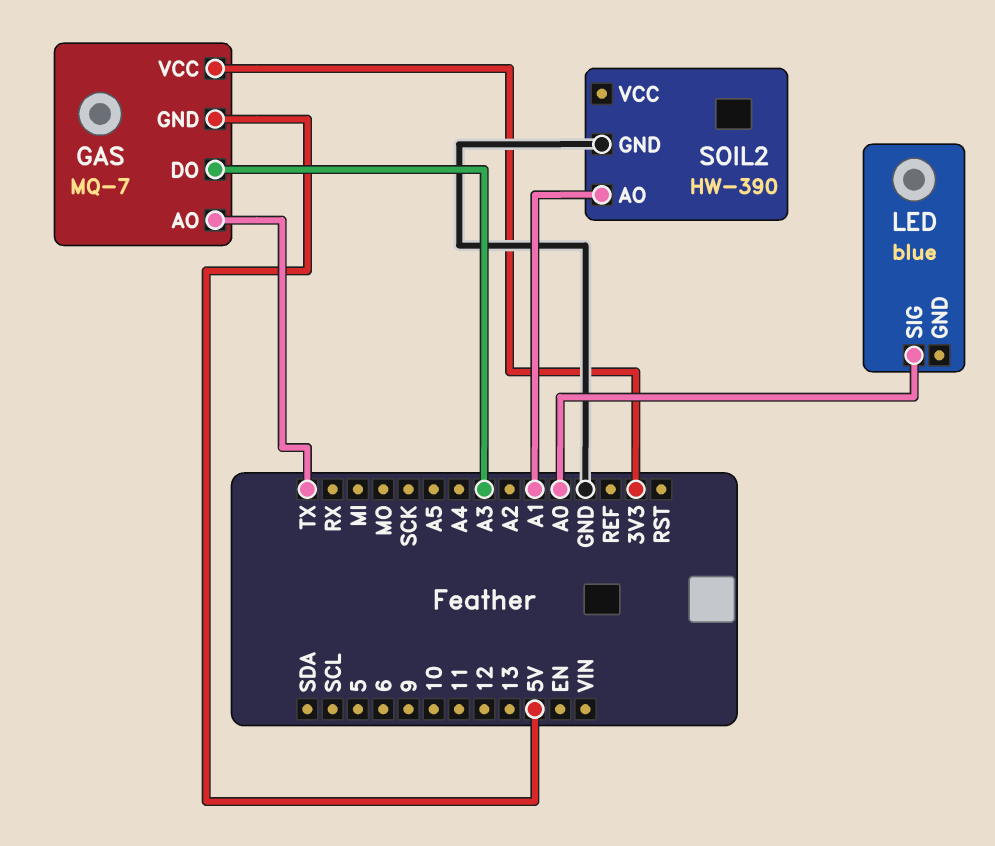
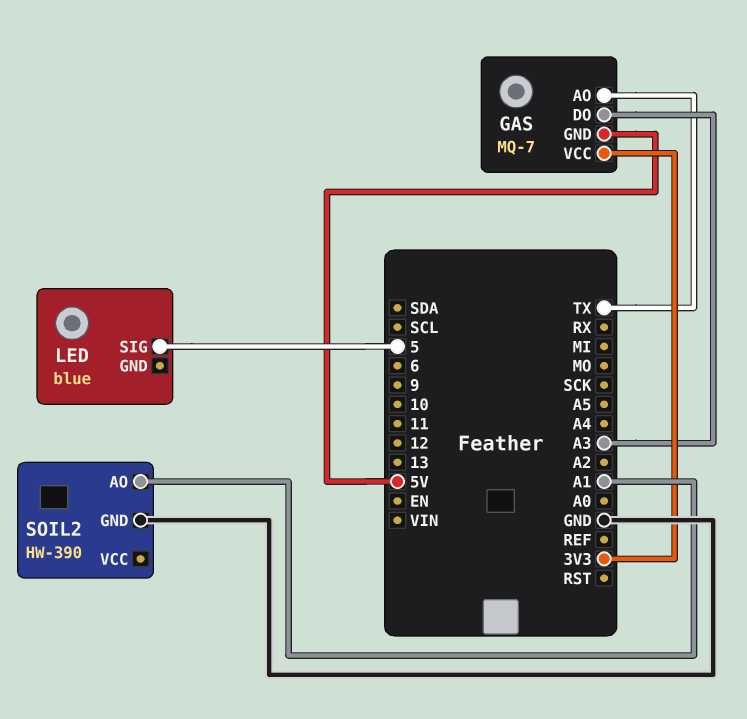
LED pin SIG: A0 -> 5

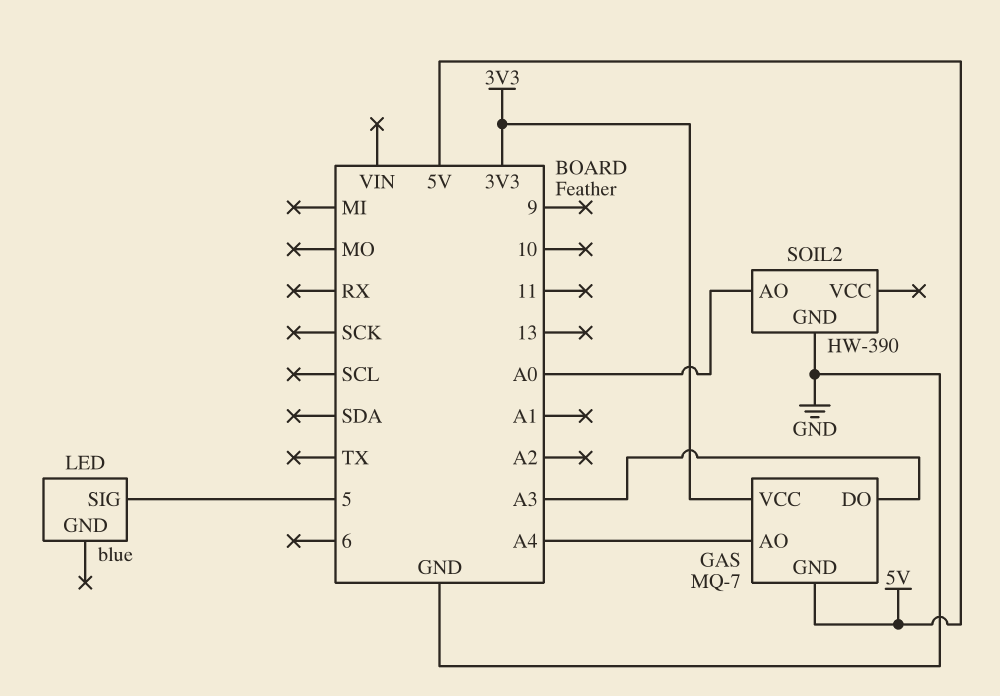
GAS pin AO: TX -> A4
SOIL2 pin AO: A1 -> A0

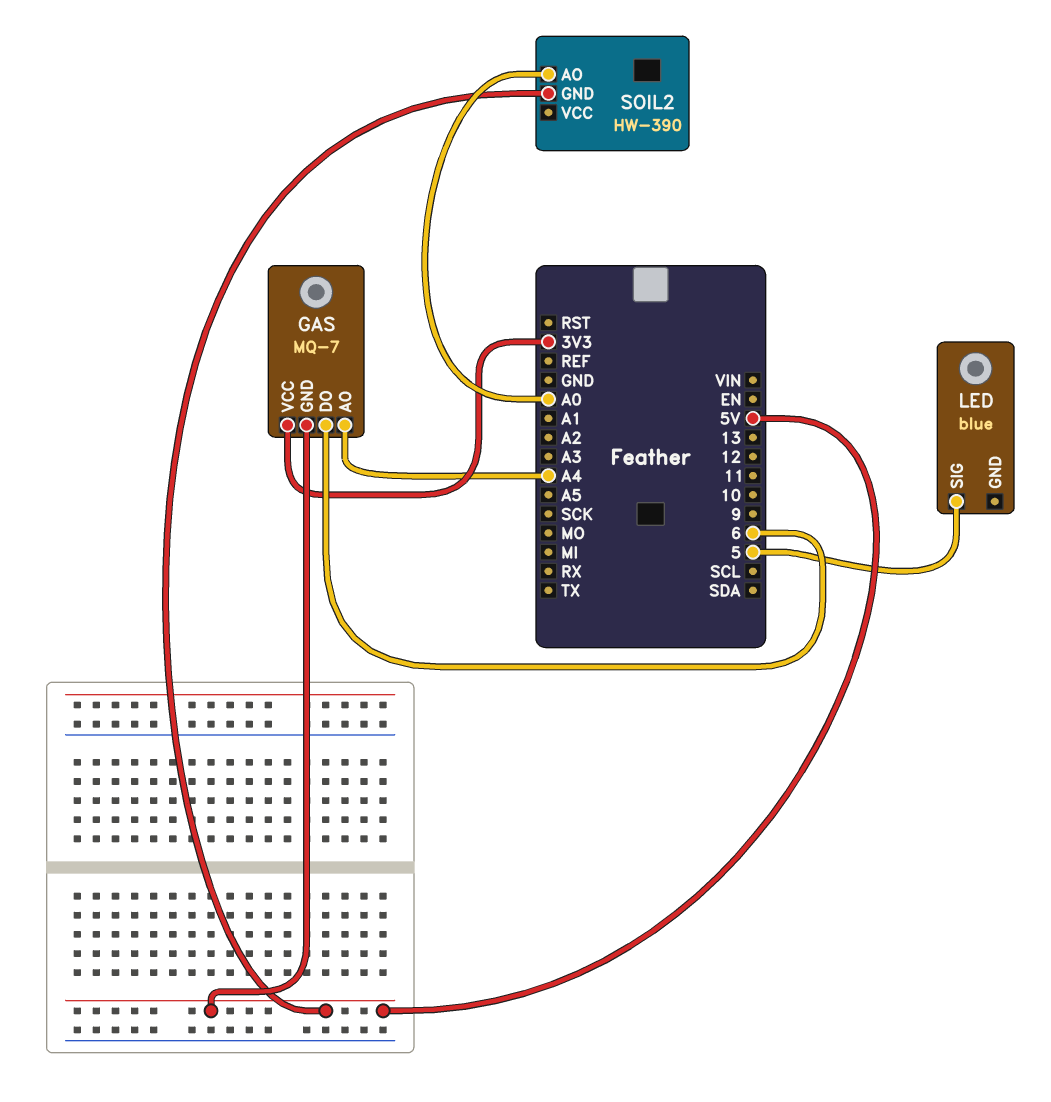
GAS pin DO: A3 -> 6
SOIL2 pin GND: GND -> 5V

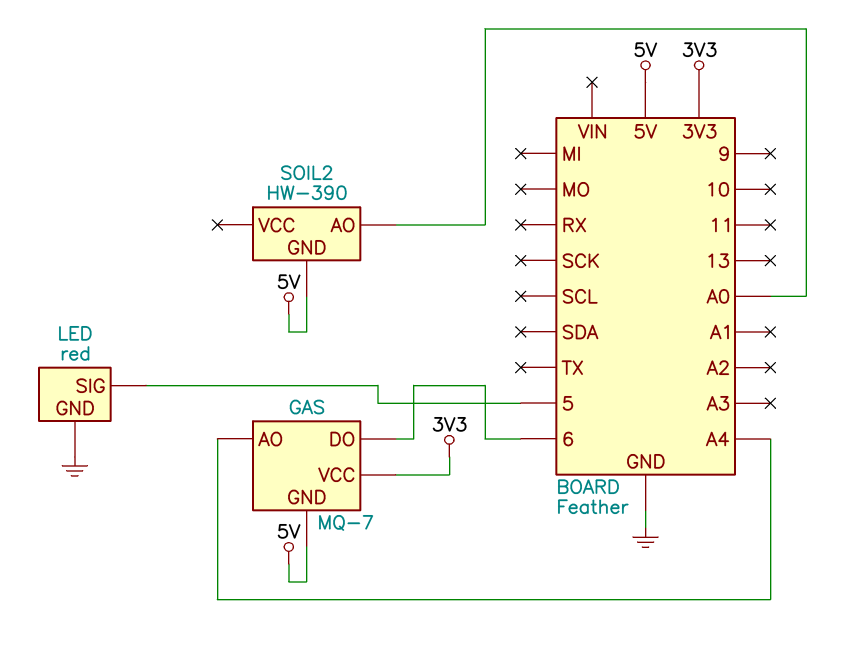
LED: blue -> red
LED pin GND: none -> GND

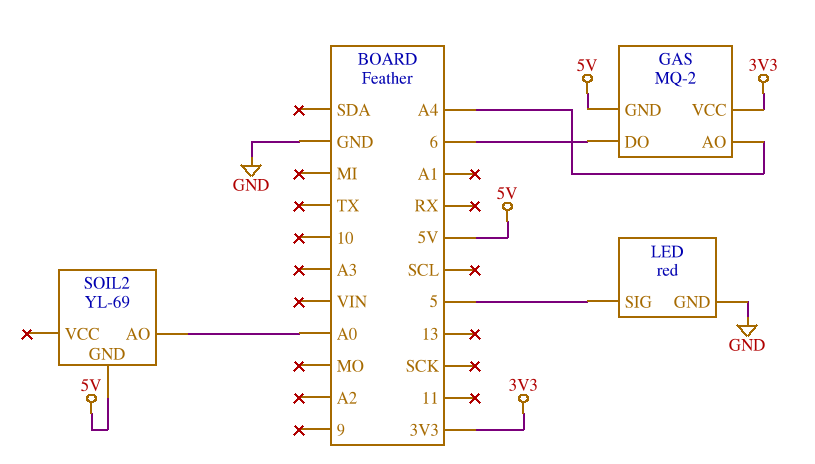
GAS: MQ-7 -> MQ-2
SOIL2: HW-390 -> YL-69

